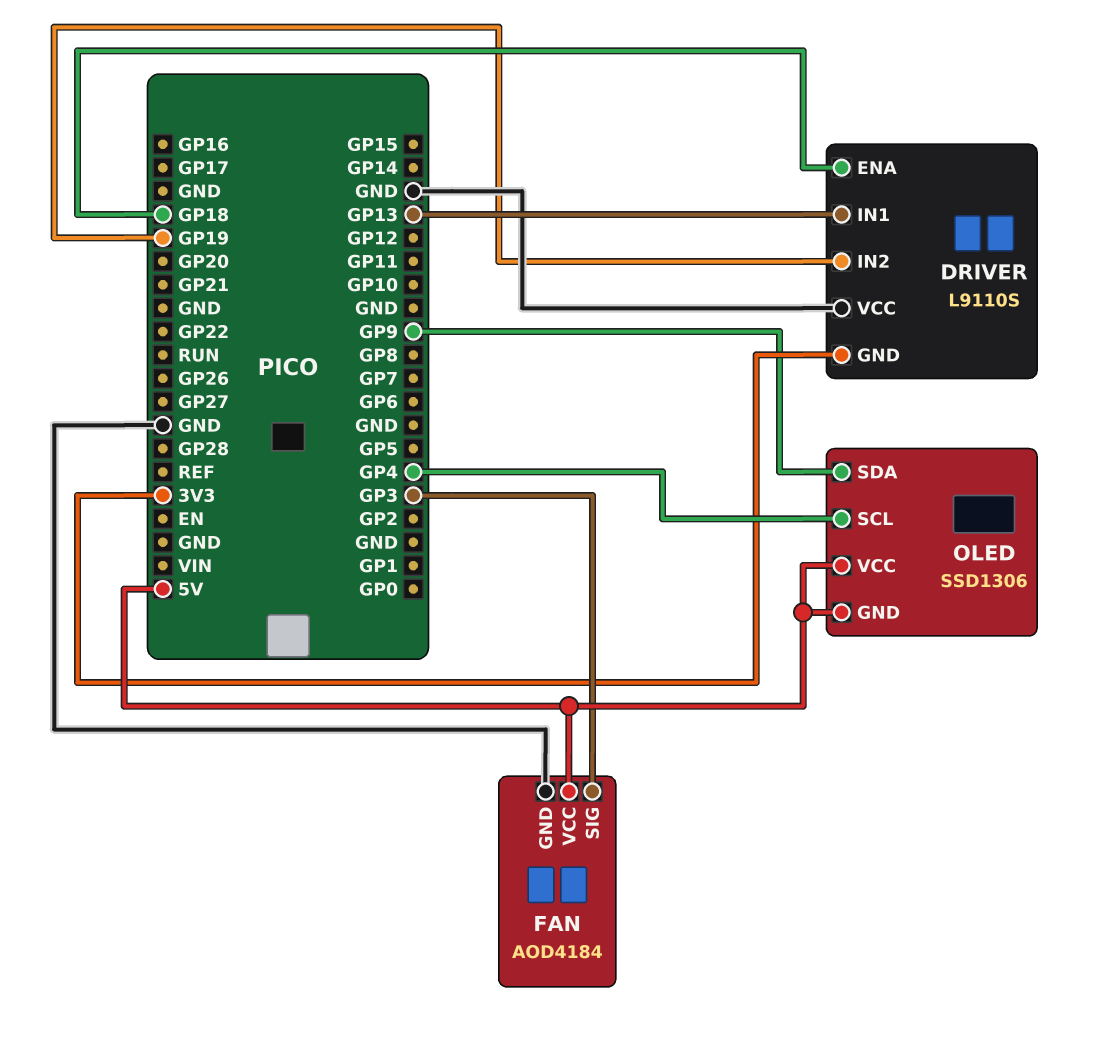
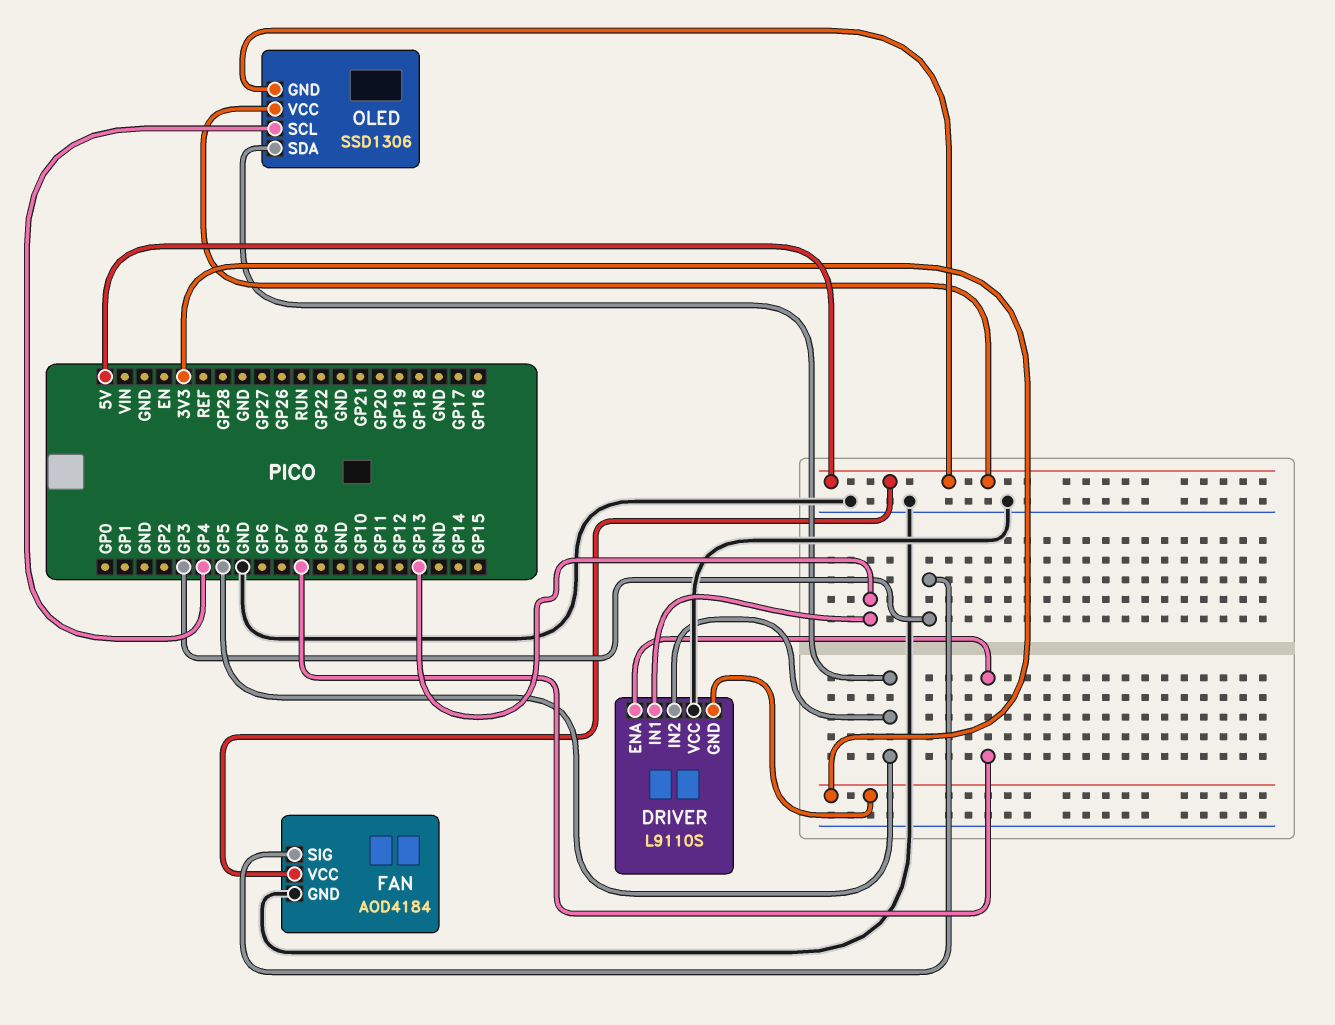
DRIVER pin ENA: GP18 -> GP8
DRIVER pin IN2: GP19 -> GP5
OLED pin SDA: GP9 -> GP5

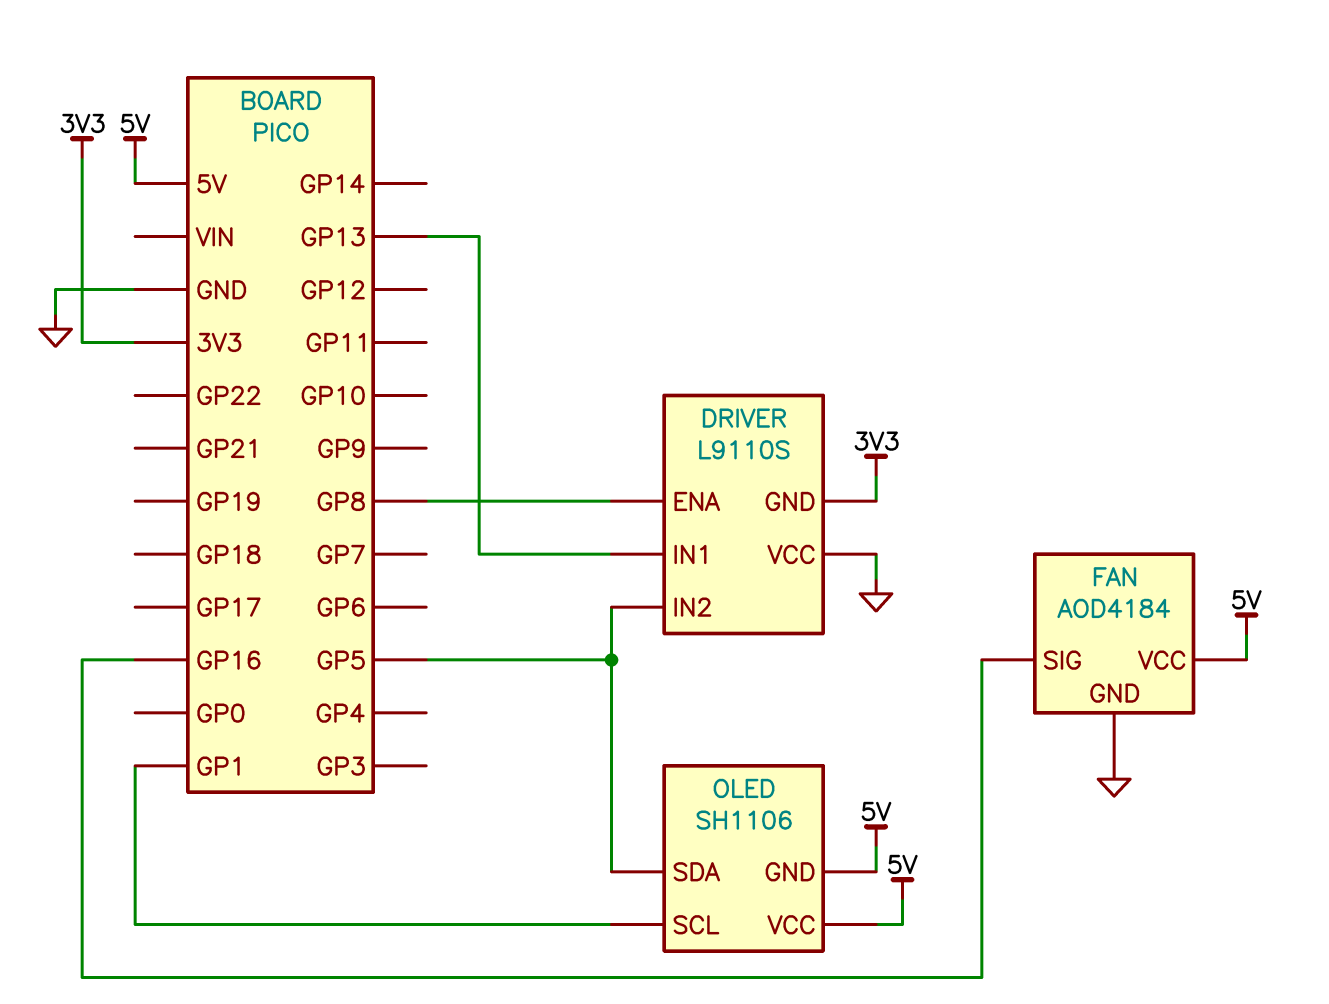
FAN pin SIG: GP3 -> GP16
OLED: SSD1306 -> SH1106
OLED pin SCL: GP4 -> GP1

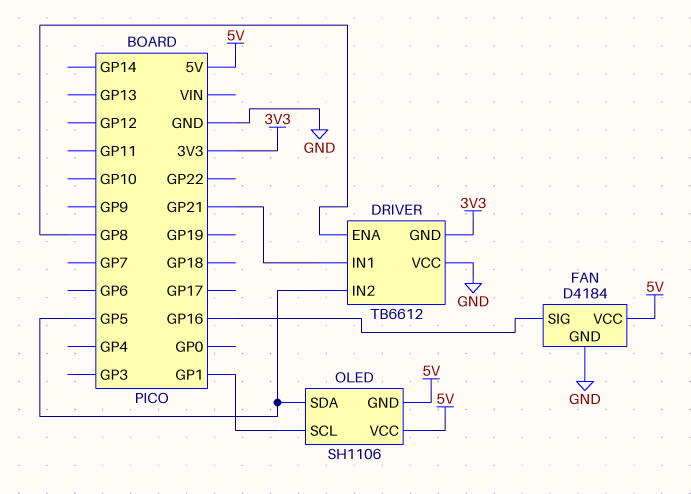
DRIVER: L9110S -> TB6612
DRIVER pin IN1: GP13 -> GP21
FAN: AOD4184 -> D4184

